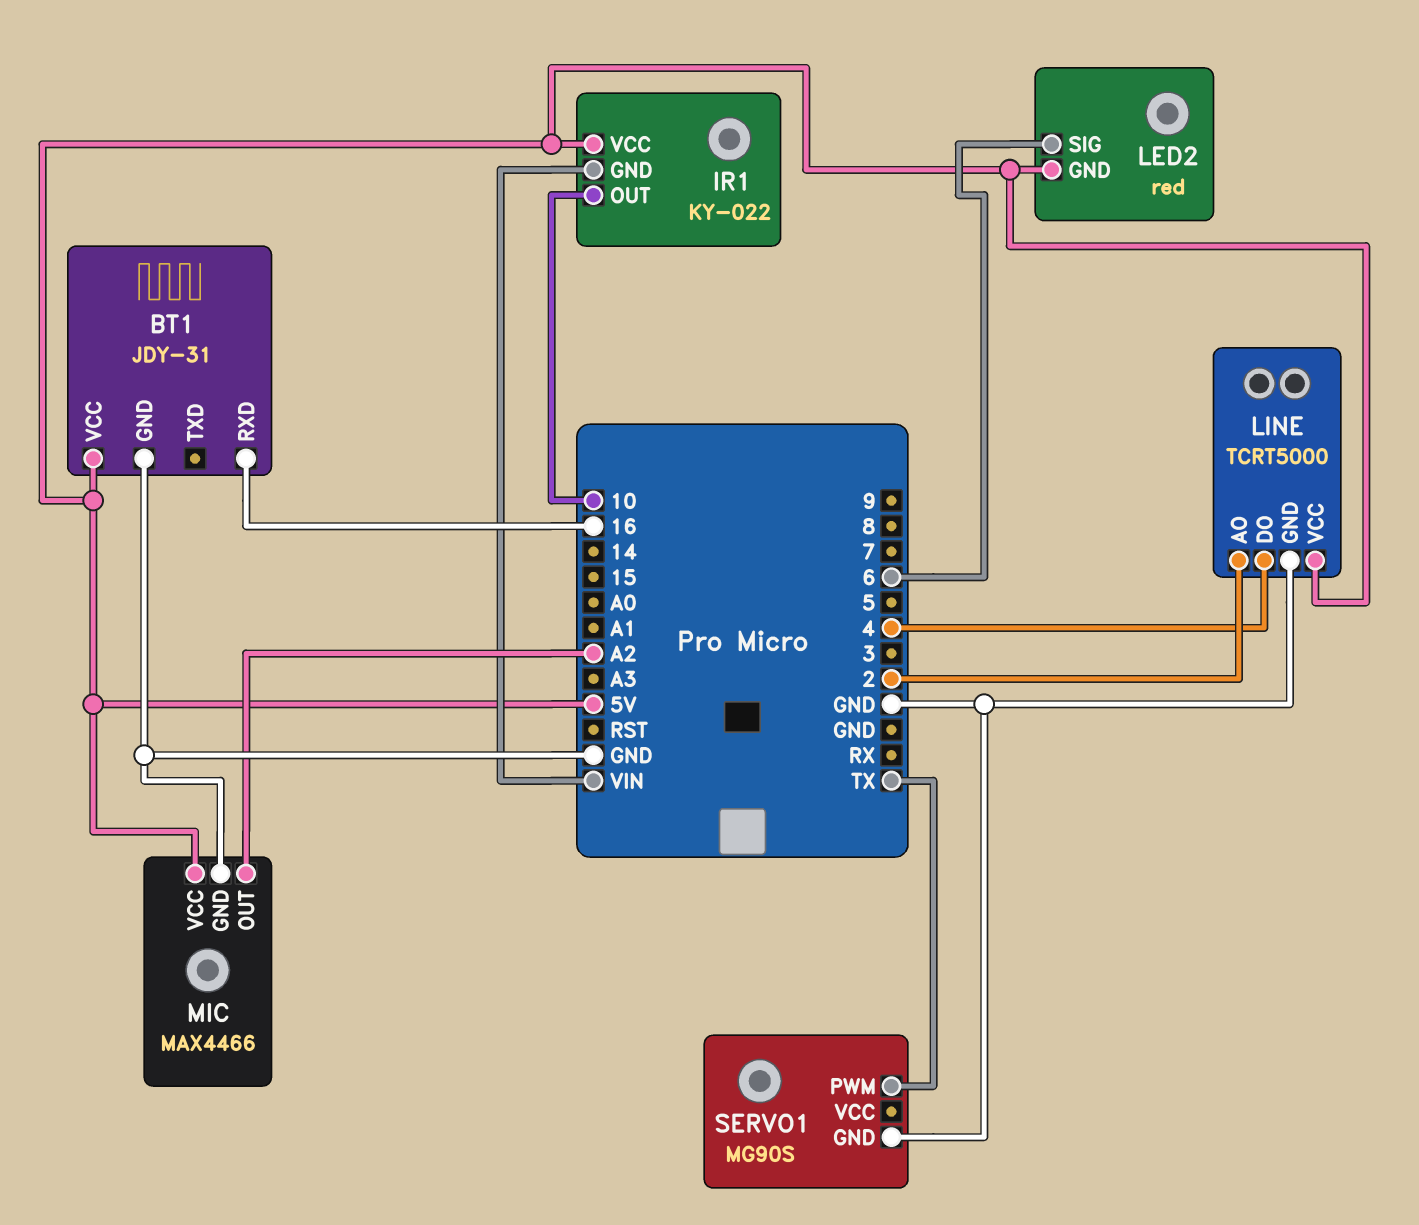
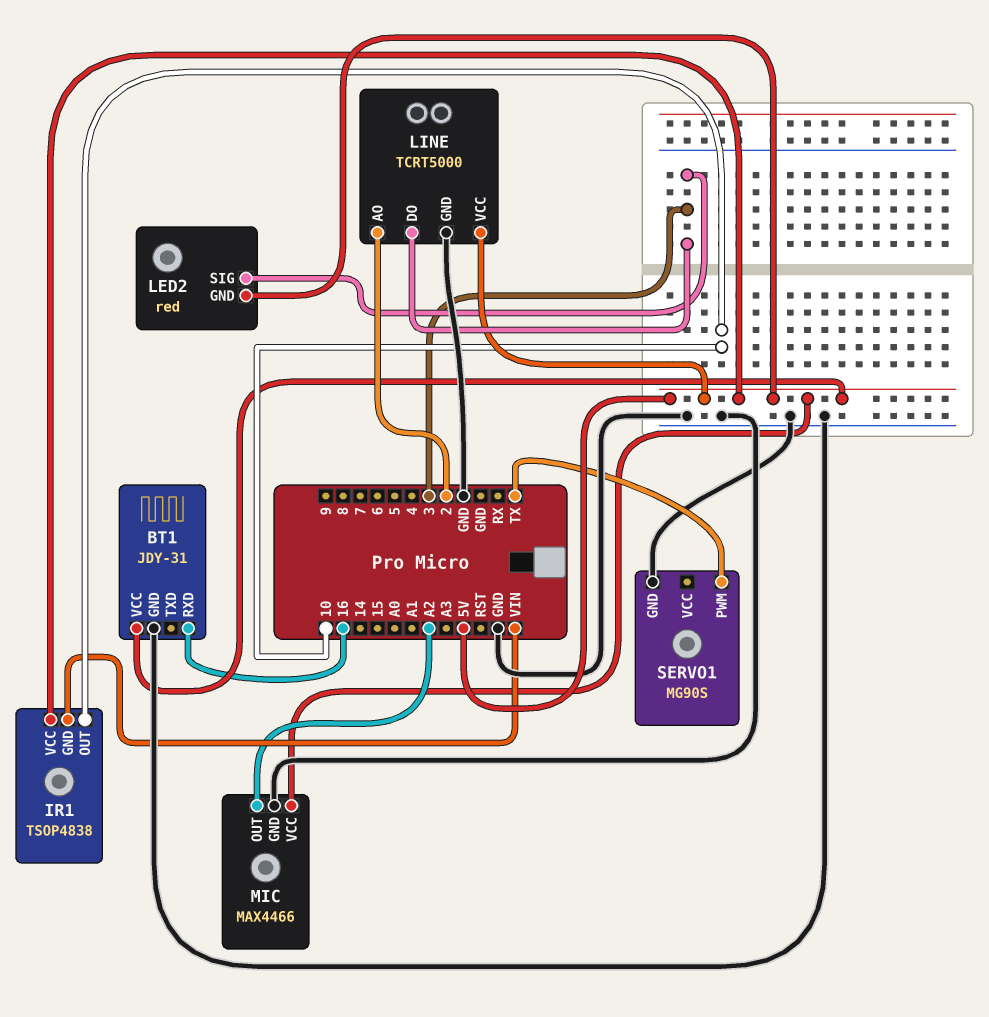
IR1: KY-022 -> TSOP4838
LED2 pin SIG: 6 -> 3
LINE pin DO: 4 -> 3

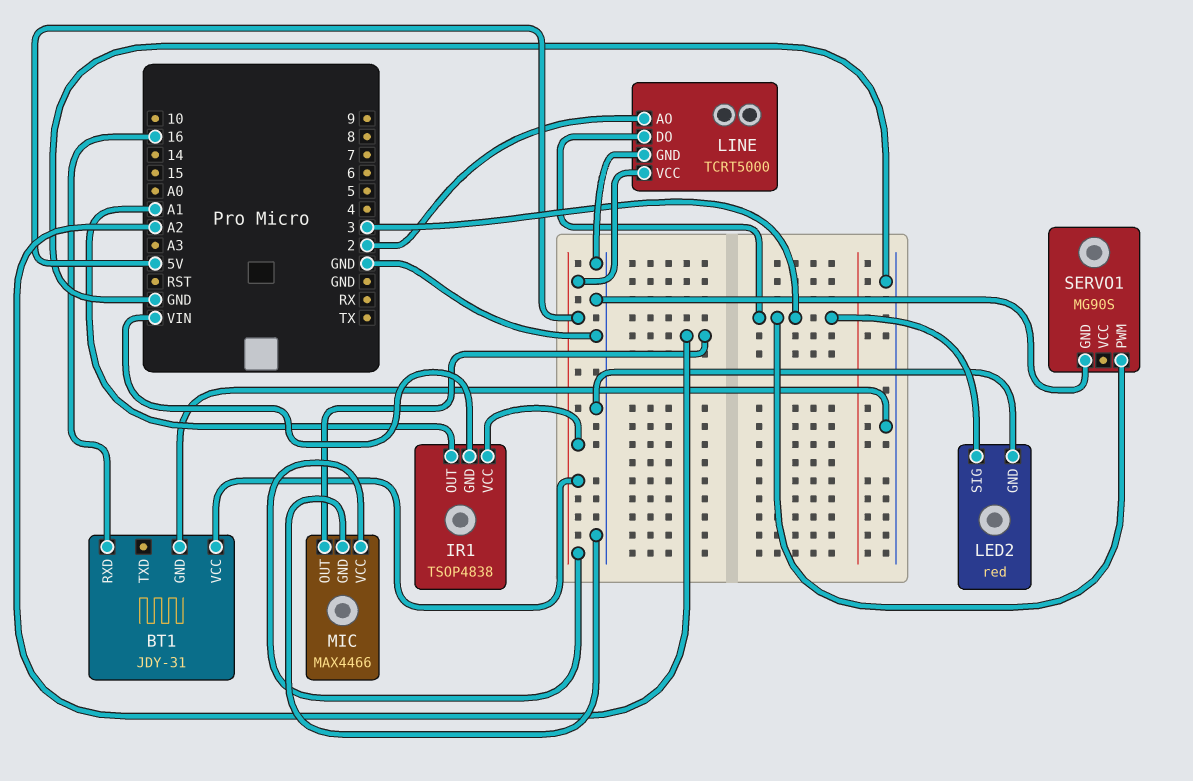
IR1 pin OUT: 10 -> A1
LED2 pin GND: 5V -> GND
SERVO1 pin PWM: TX -> 3

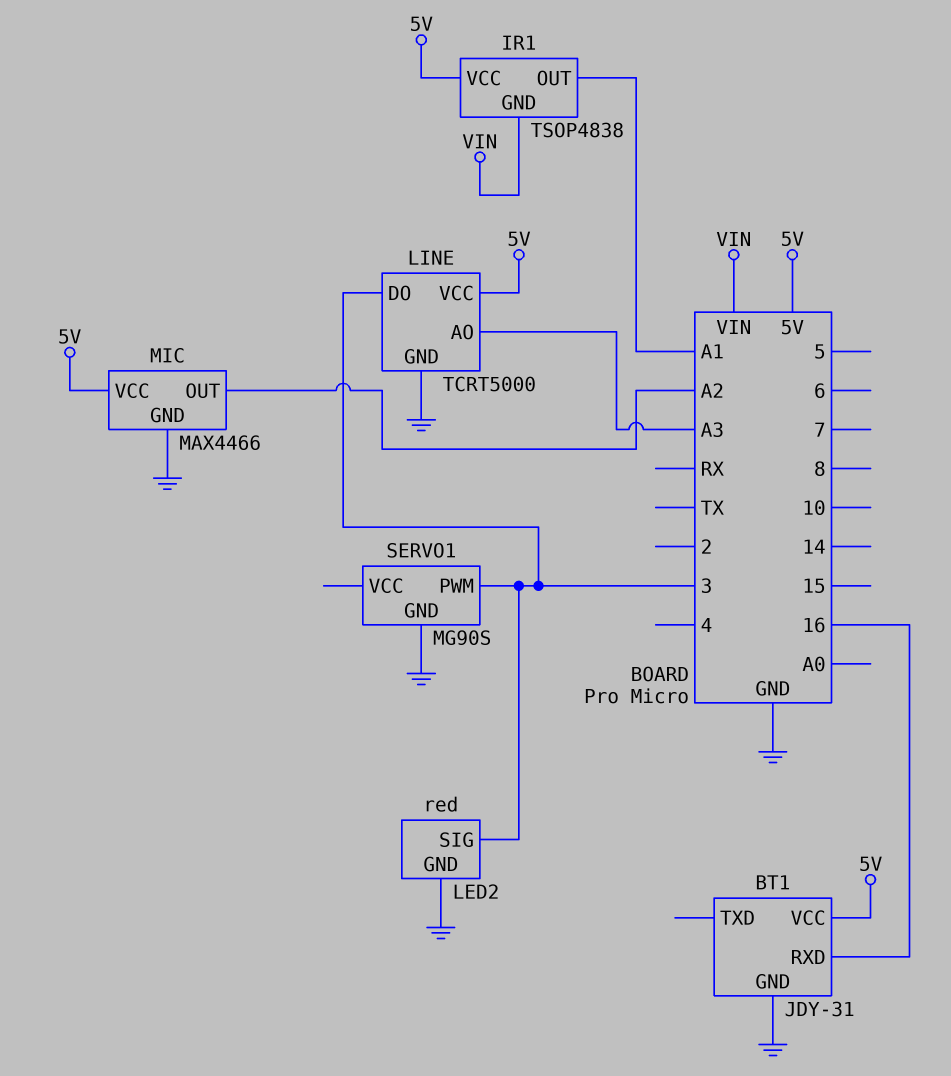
LINE pin AO: 2 -> A3

